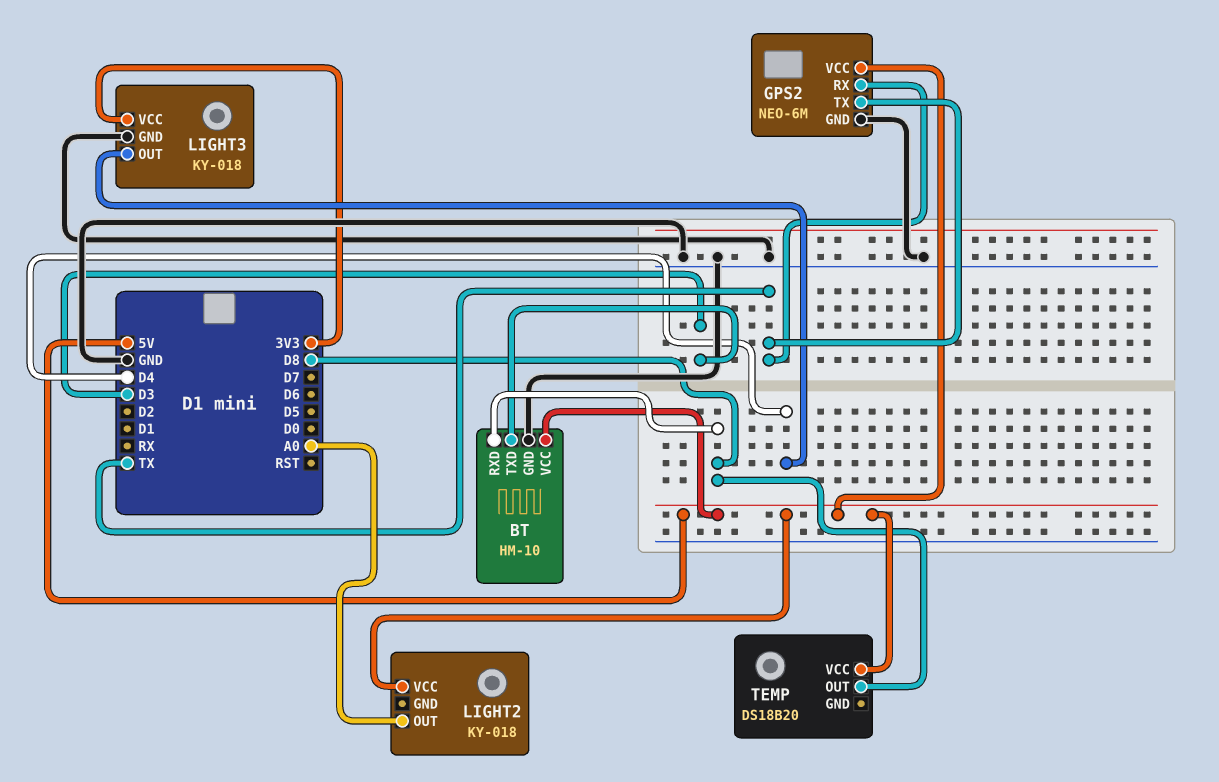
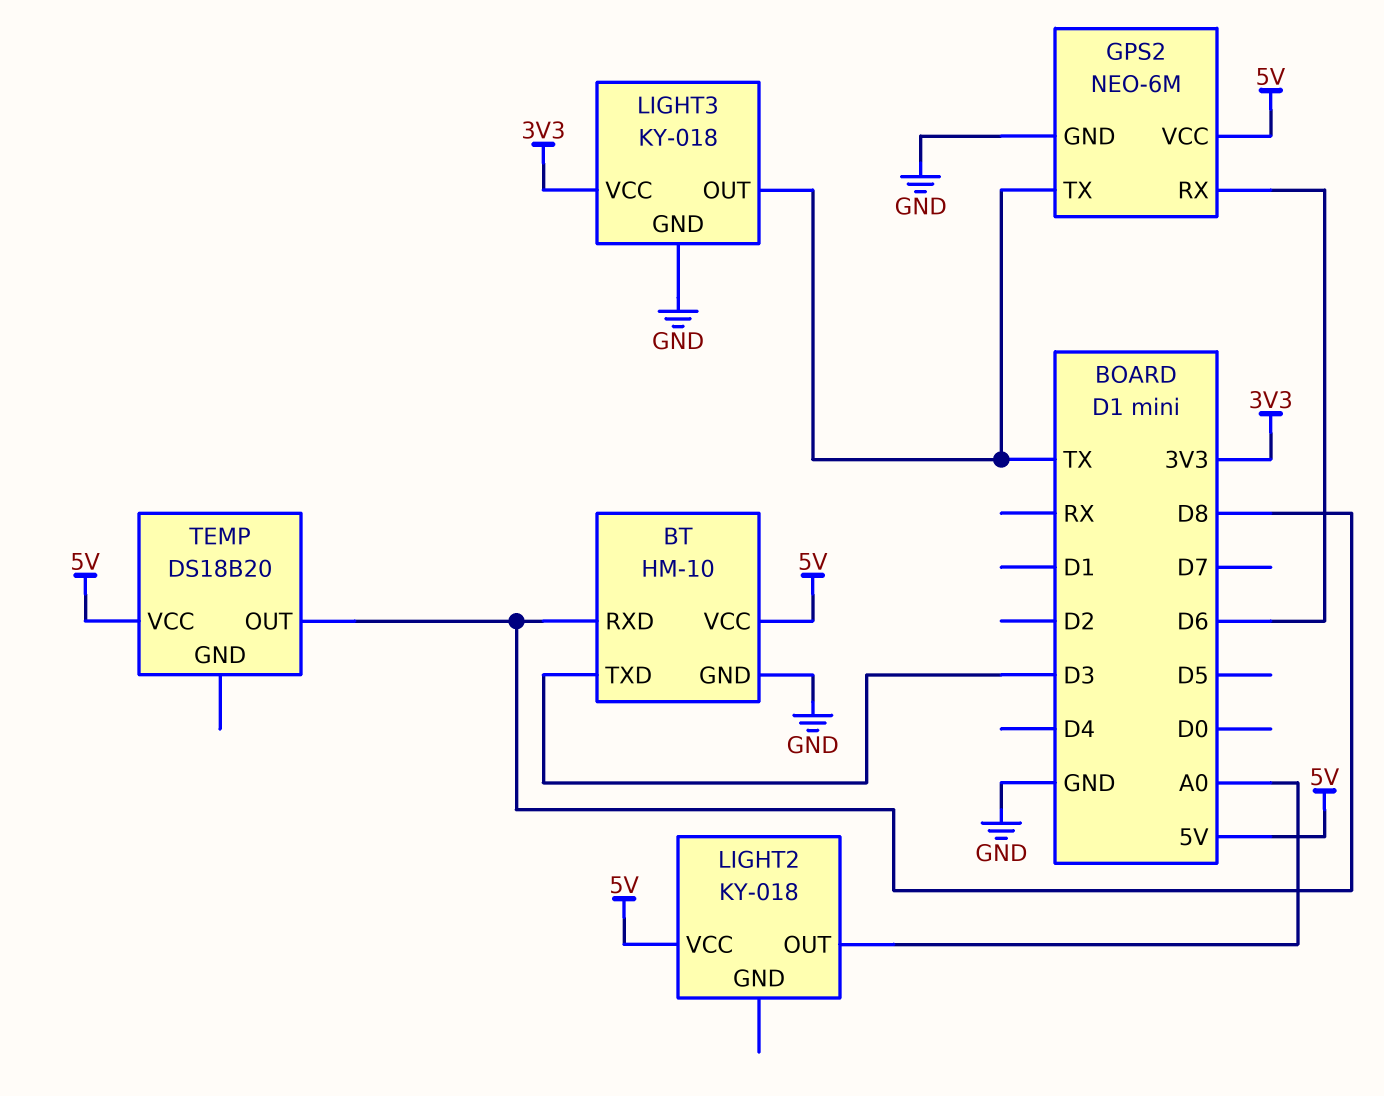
GPS2 pin RX: TX -> D6
LIGHT3 pin OUT: D4 -> TX

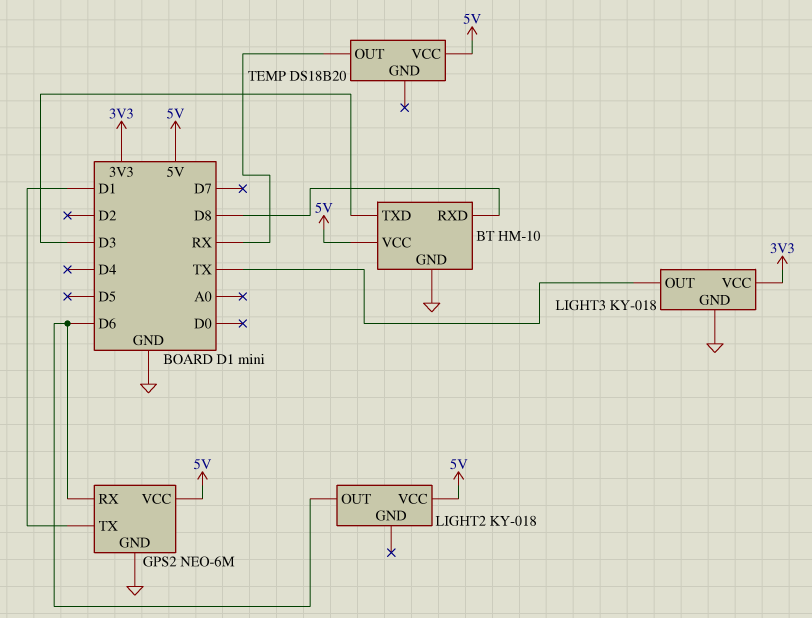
GPS2 pin TX: TX -> D1
LIGHT2 pin OUT: A0 -> D6
TEMP pin OUT: D8 -> RX

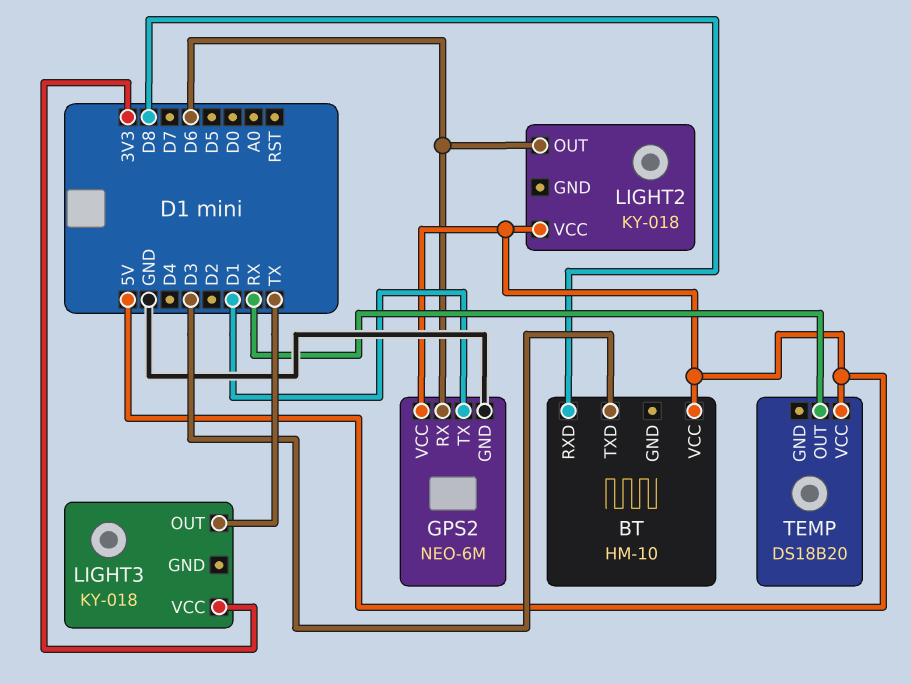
BT pin GND: GND -> none
LIGHT3 pin GND: GND -> none

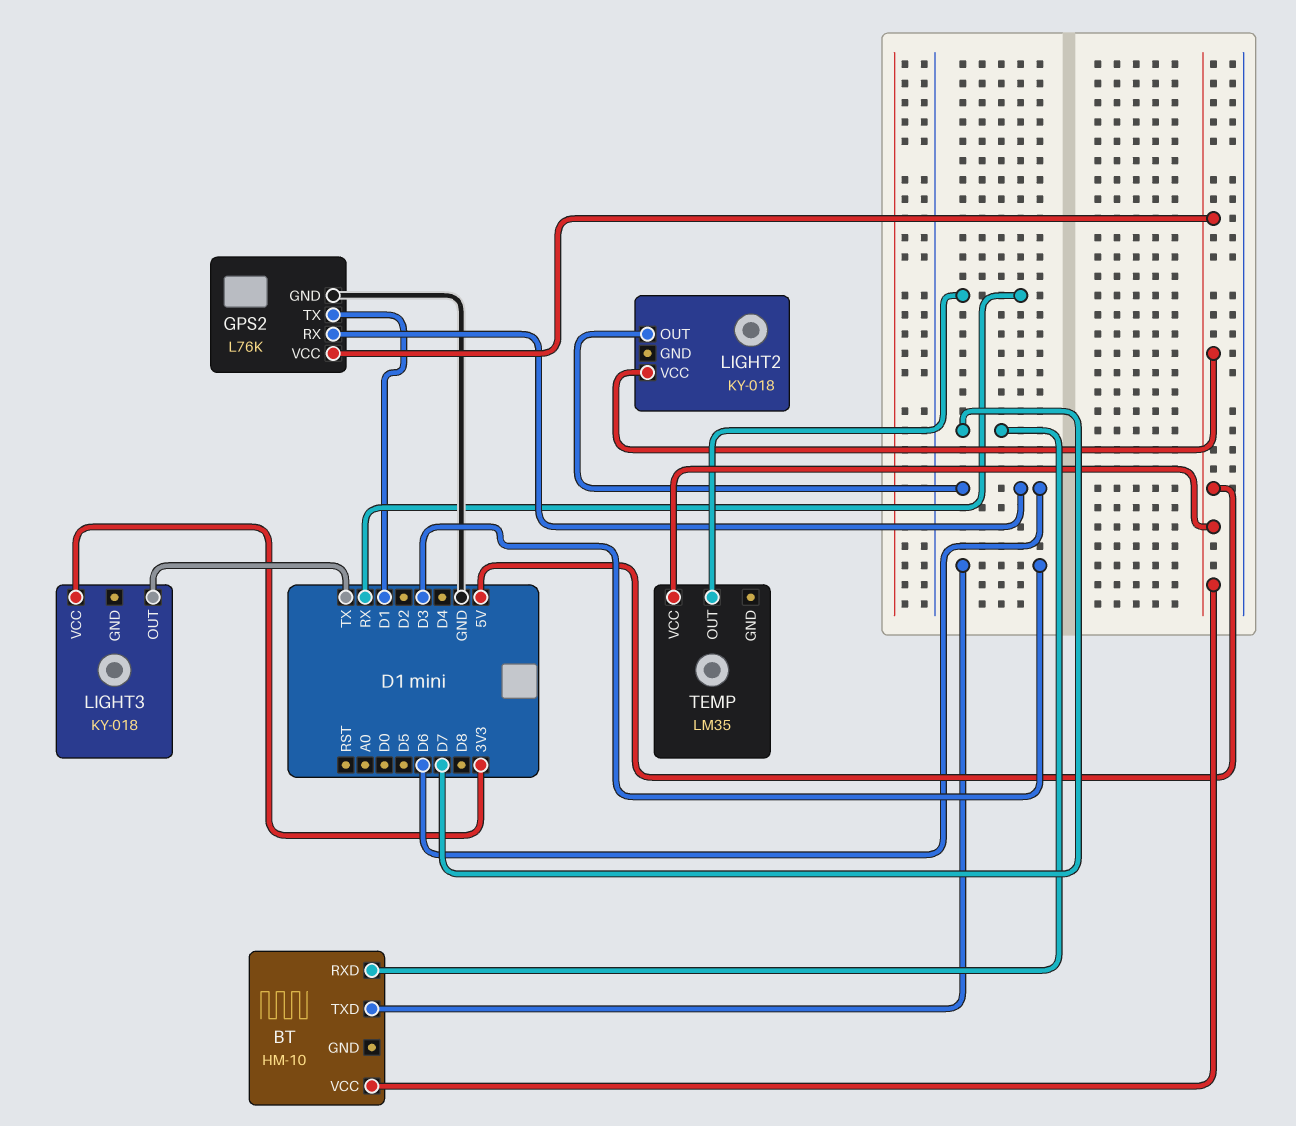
BT pin RXD: D8 -> D7
GPS2: NEO-6M -> L76K
TEMP: DS18B20 -> LM35

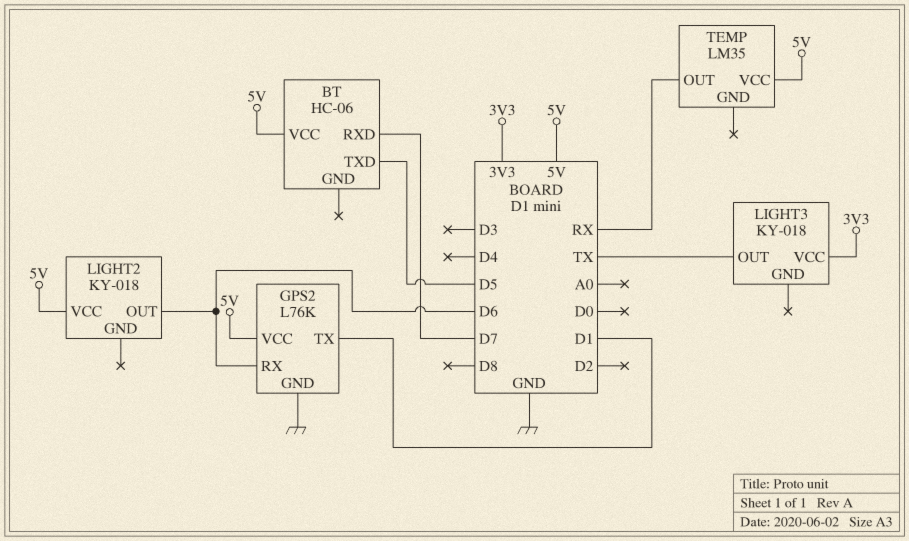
BT: HM-10 -> HC-06
BT pin TXD: D3 -> D5

